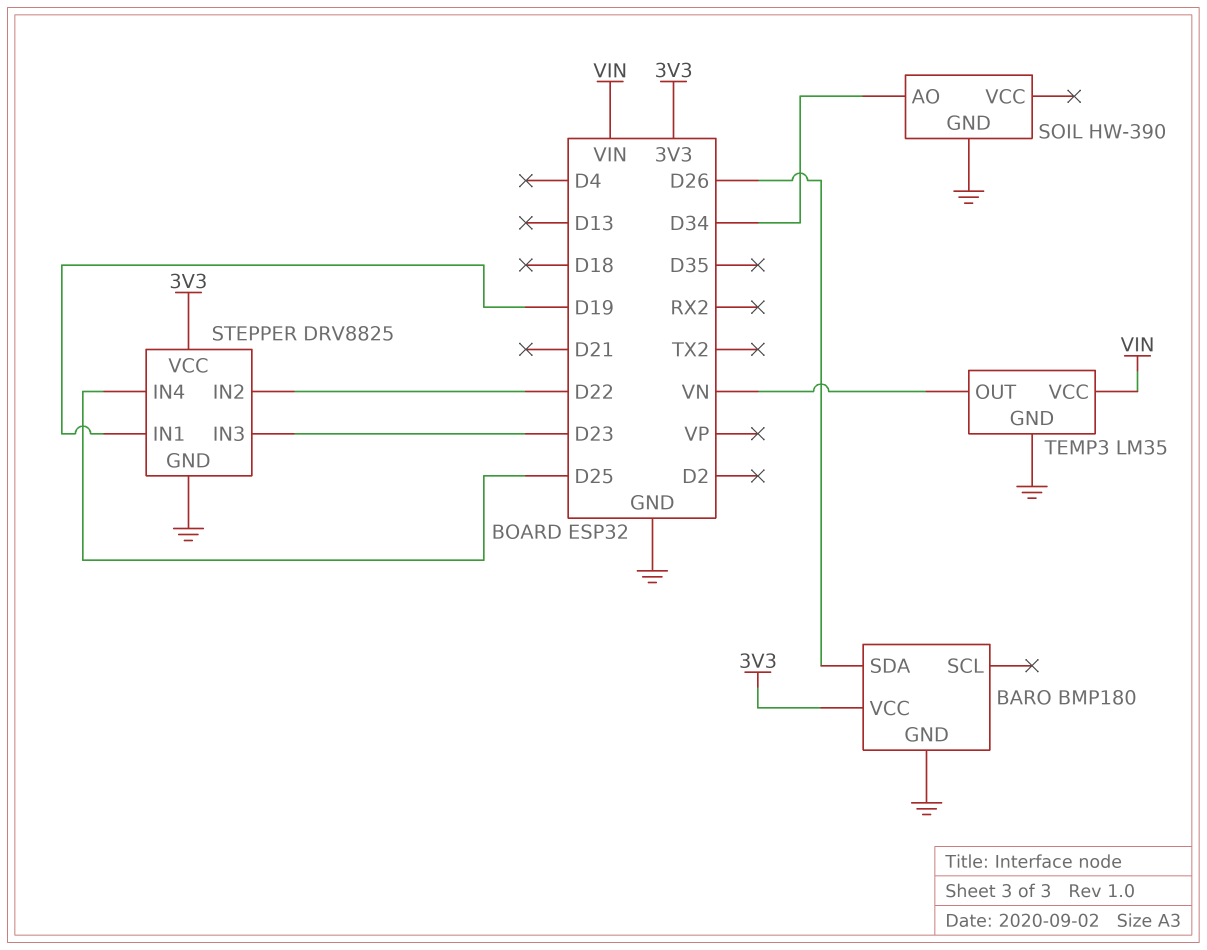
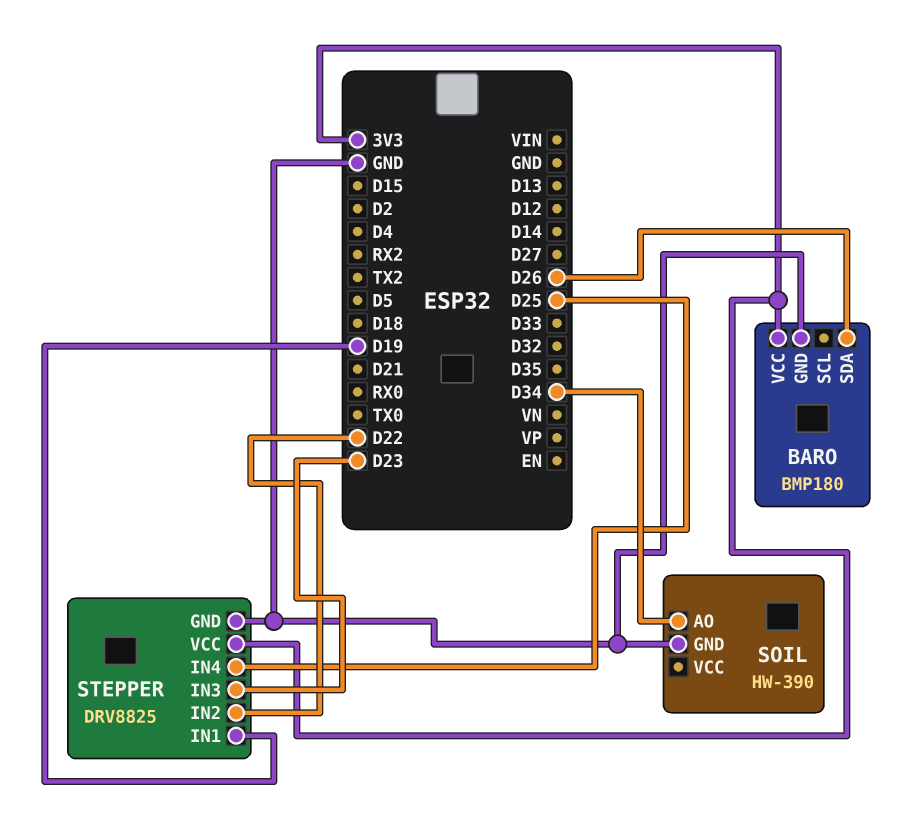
TEMP3: LM35 -> none
TEMP3 pin GND: GND -> none
TEMP3 pin OUT: VN -> none
TEMP3 pin VCC: VIN -> none

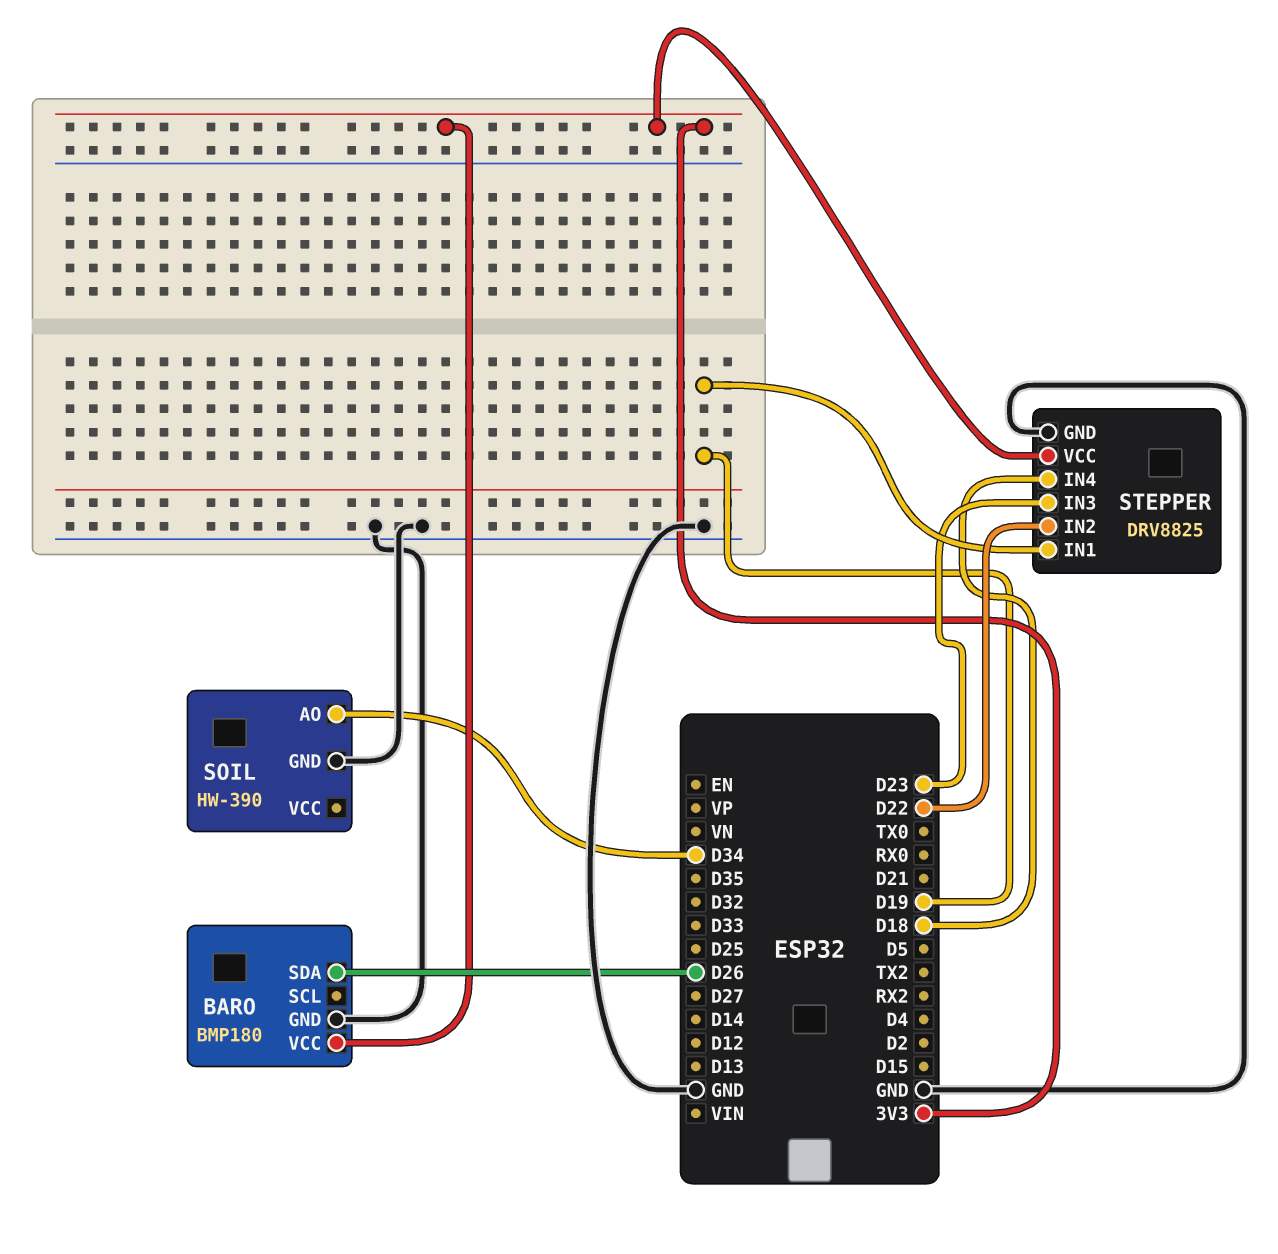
STEPPER pin IN4: D25 -> D18

